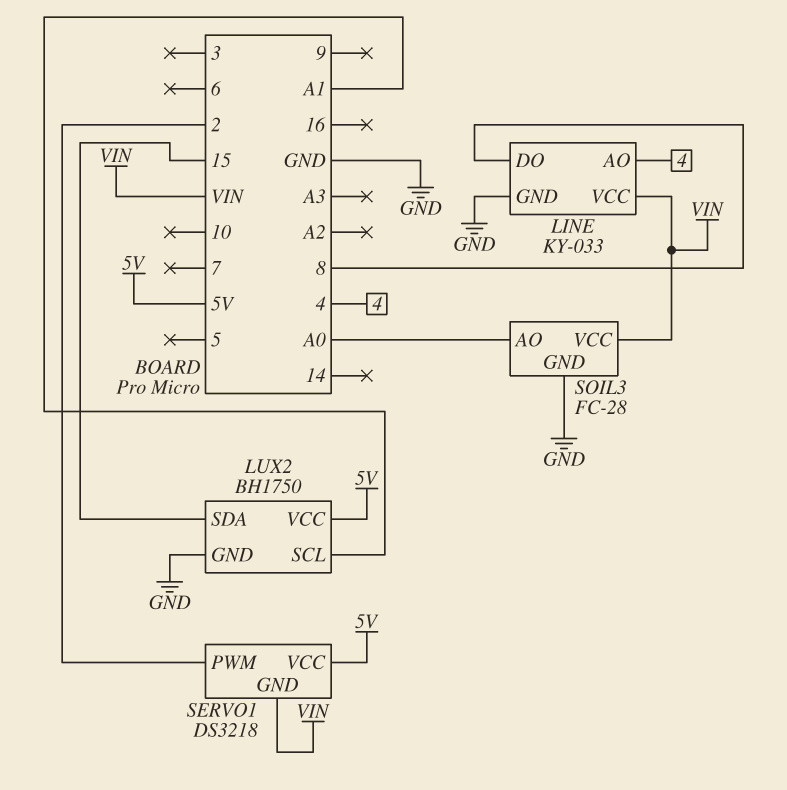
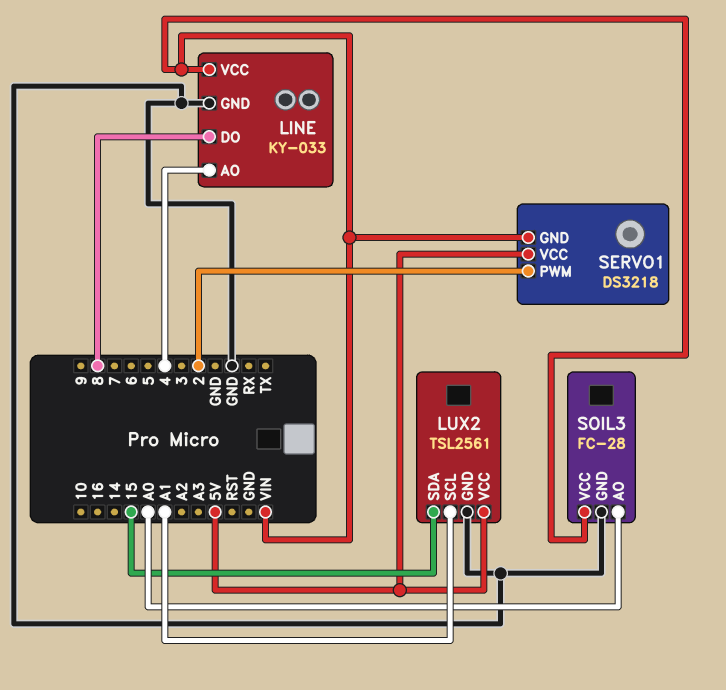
LUX2: BH1750 -> TSL2561

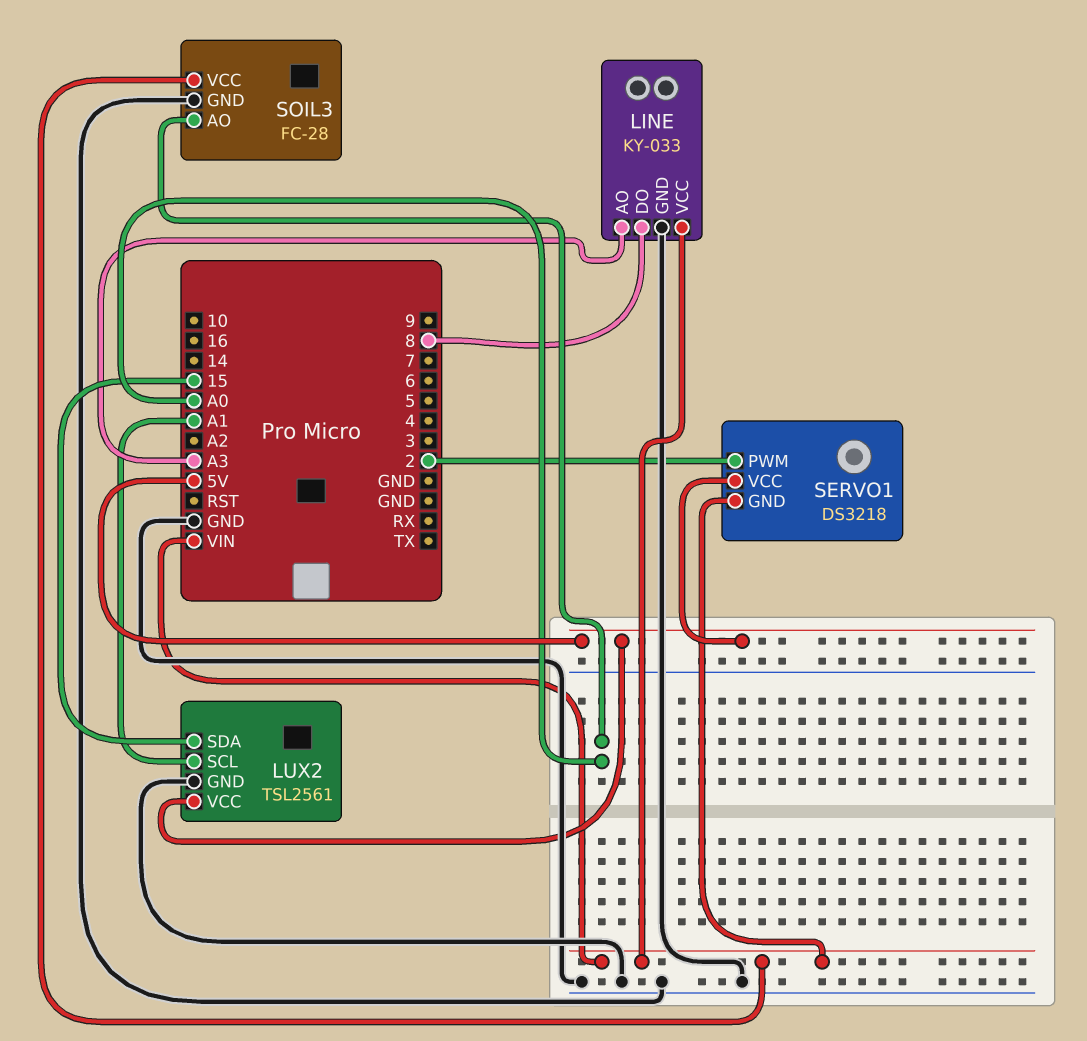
LINE pin AO: 4 -> A3

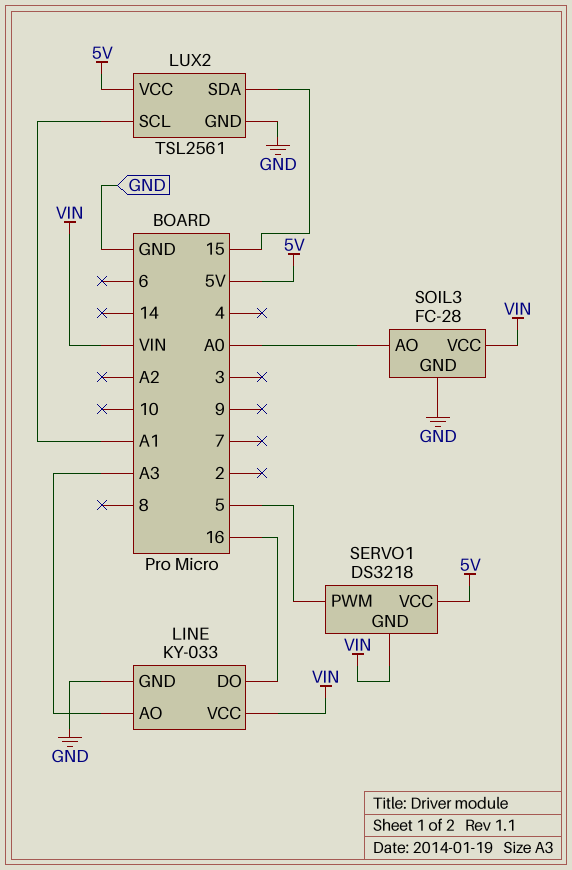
LINE pin DO: 8 -> 16
SERVO1 pin PWM: 2 -> 5

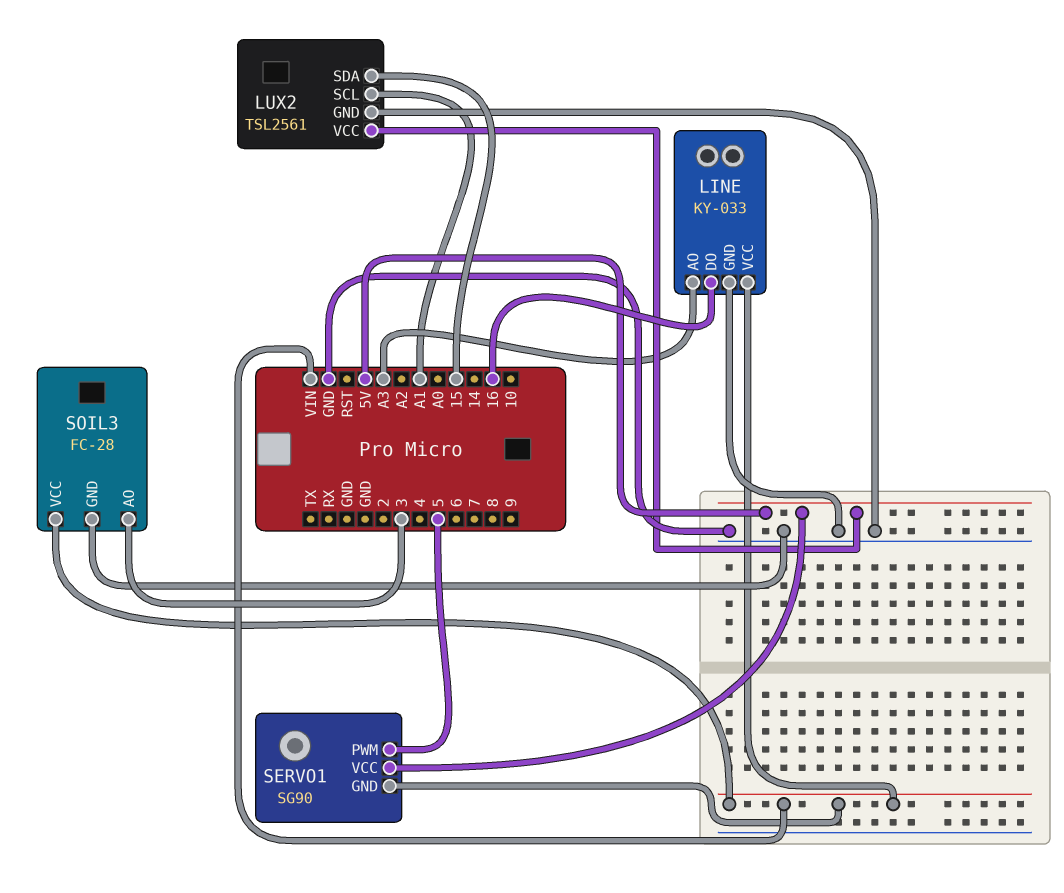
SERVO1: DS3218 -> SG90
SOIL3 pin AO: A0 -> 3

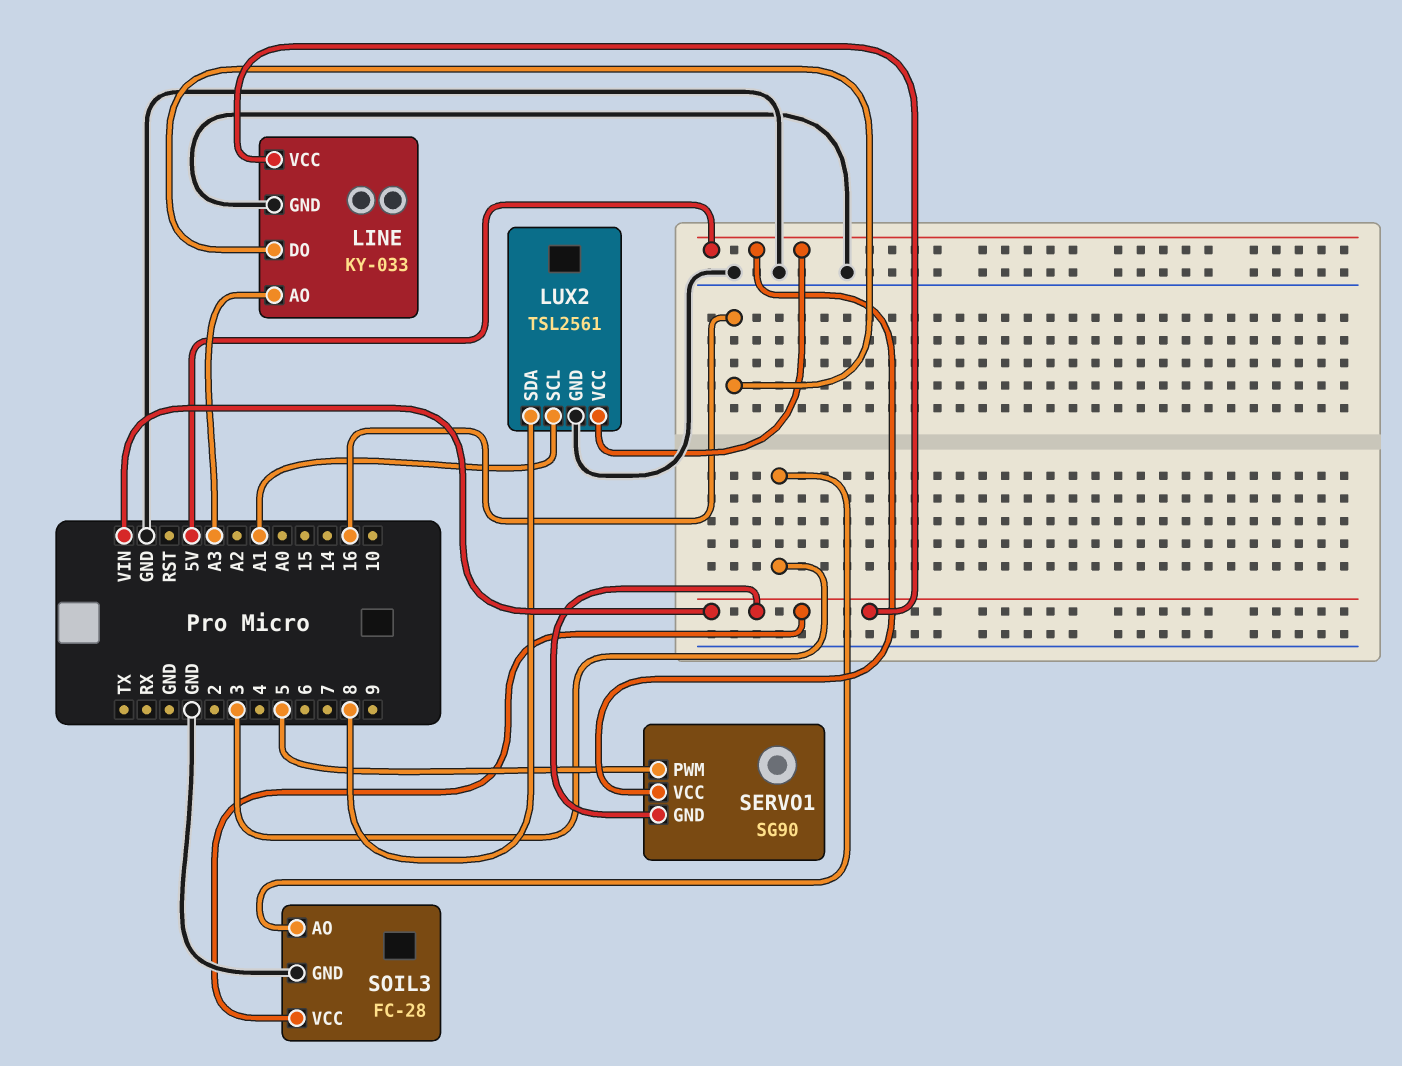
LUX2 pin SDA: 15 -> 8

